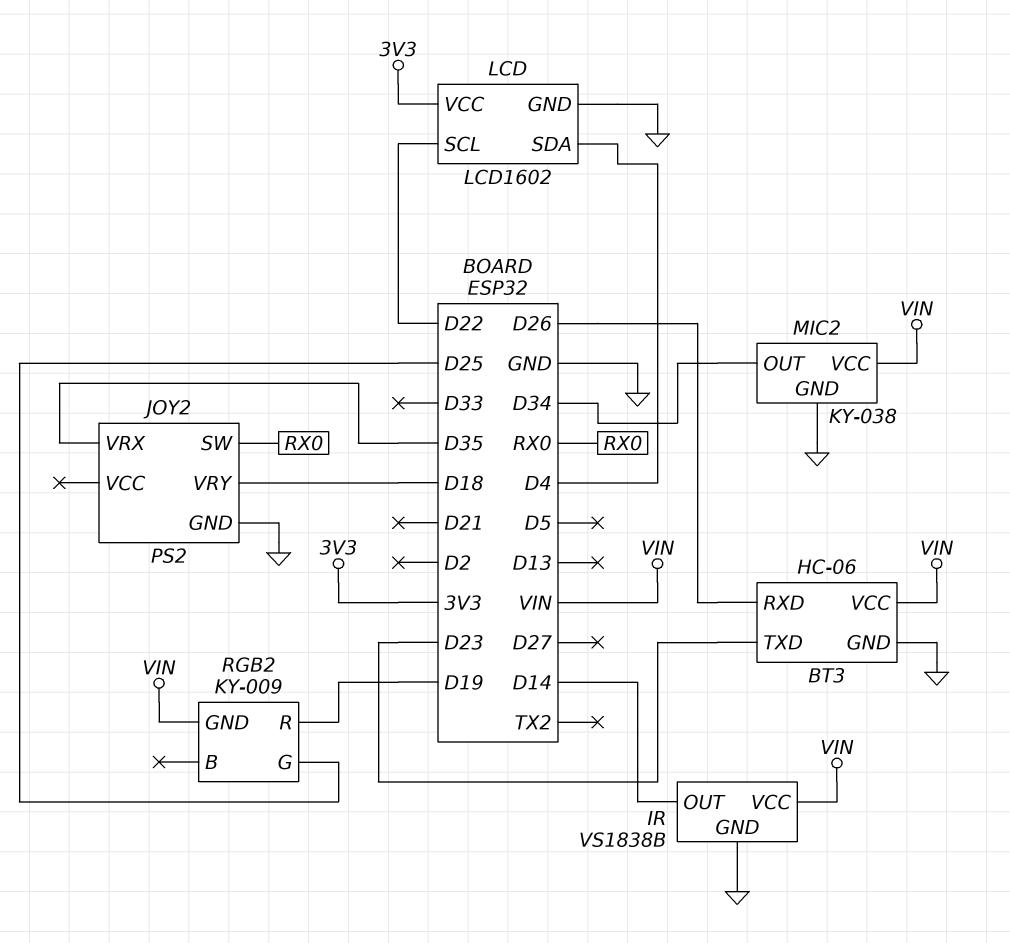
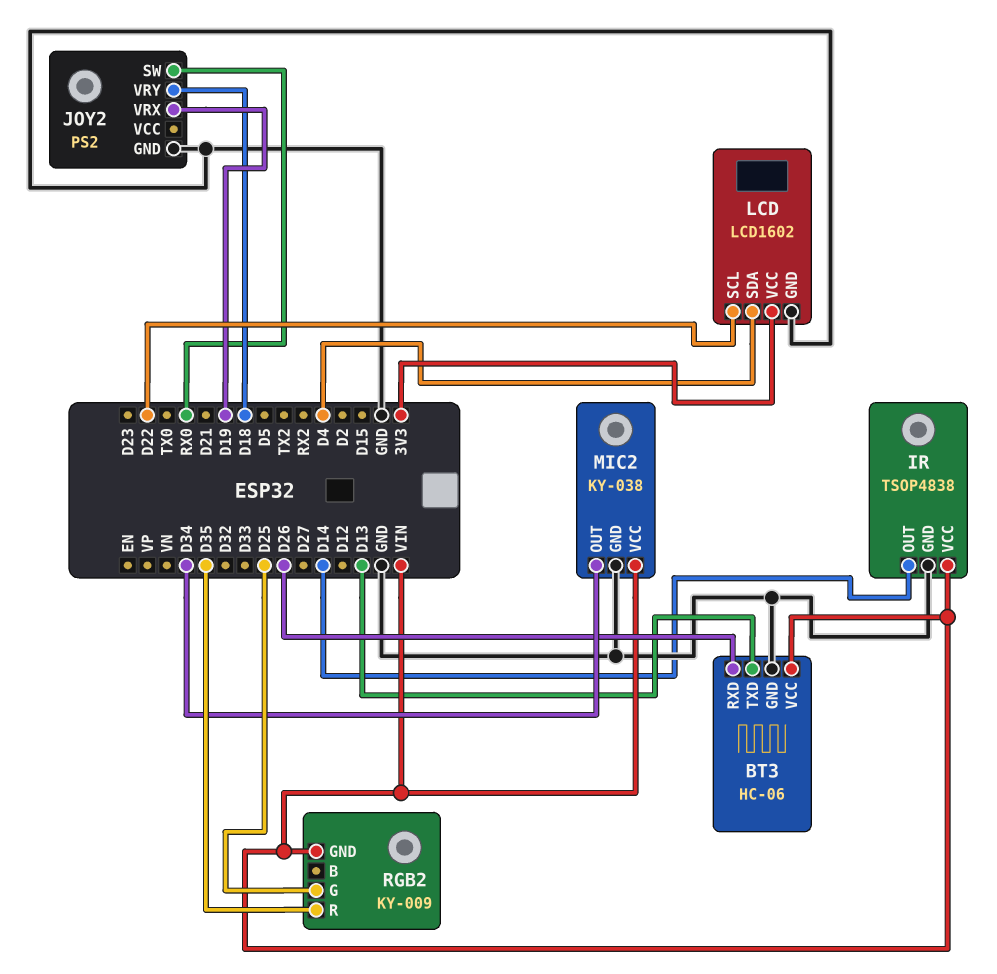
BT3 pin TXD: D23 -> D13
IR: VS1838B -> TSOP4838
JOY2 pin VRX: D35 -> D19
RGB2 pin R: D19 -> D35

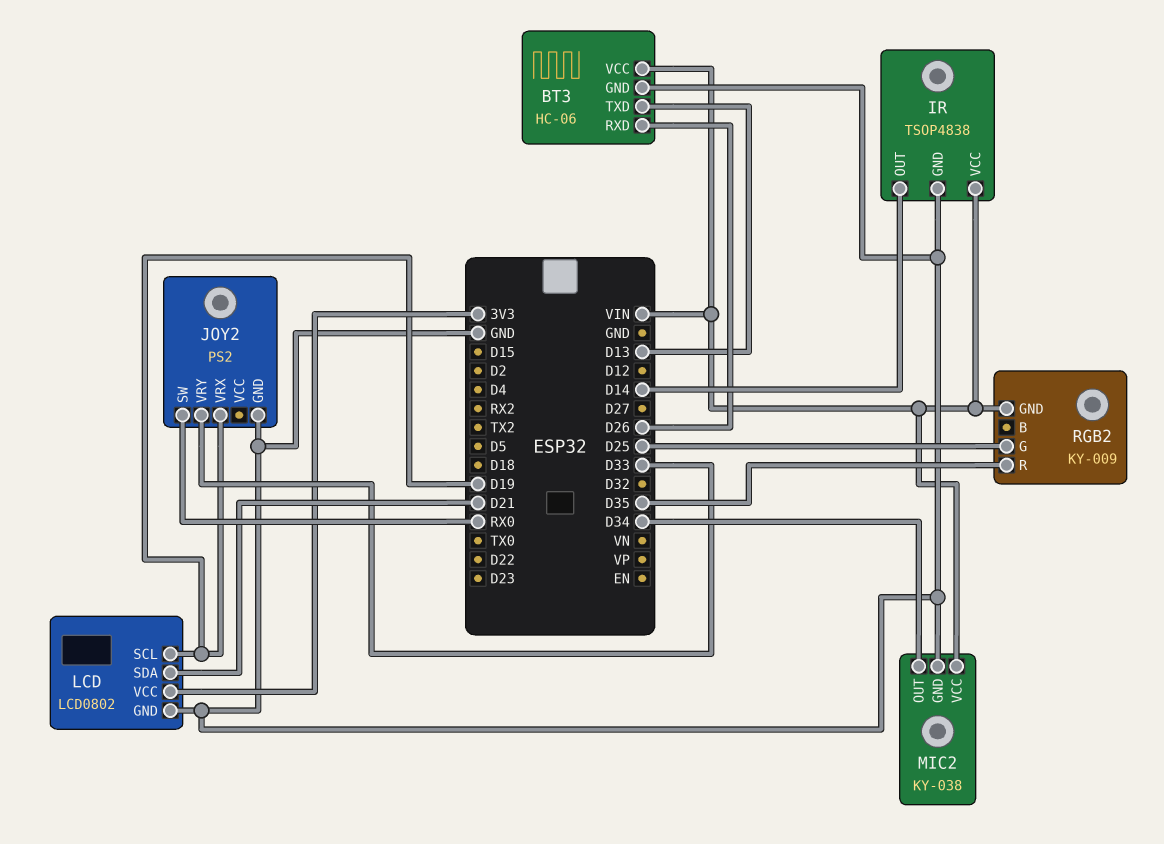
JOY2 pin VRY: D18 -> D33
LCD: LCD1602 -> LCD0802
LCD pin SCL: D22 -> D19
LCD pin SDA: D4 -> D21

